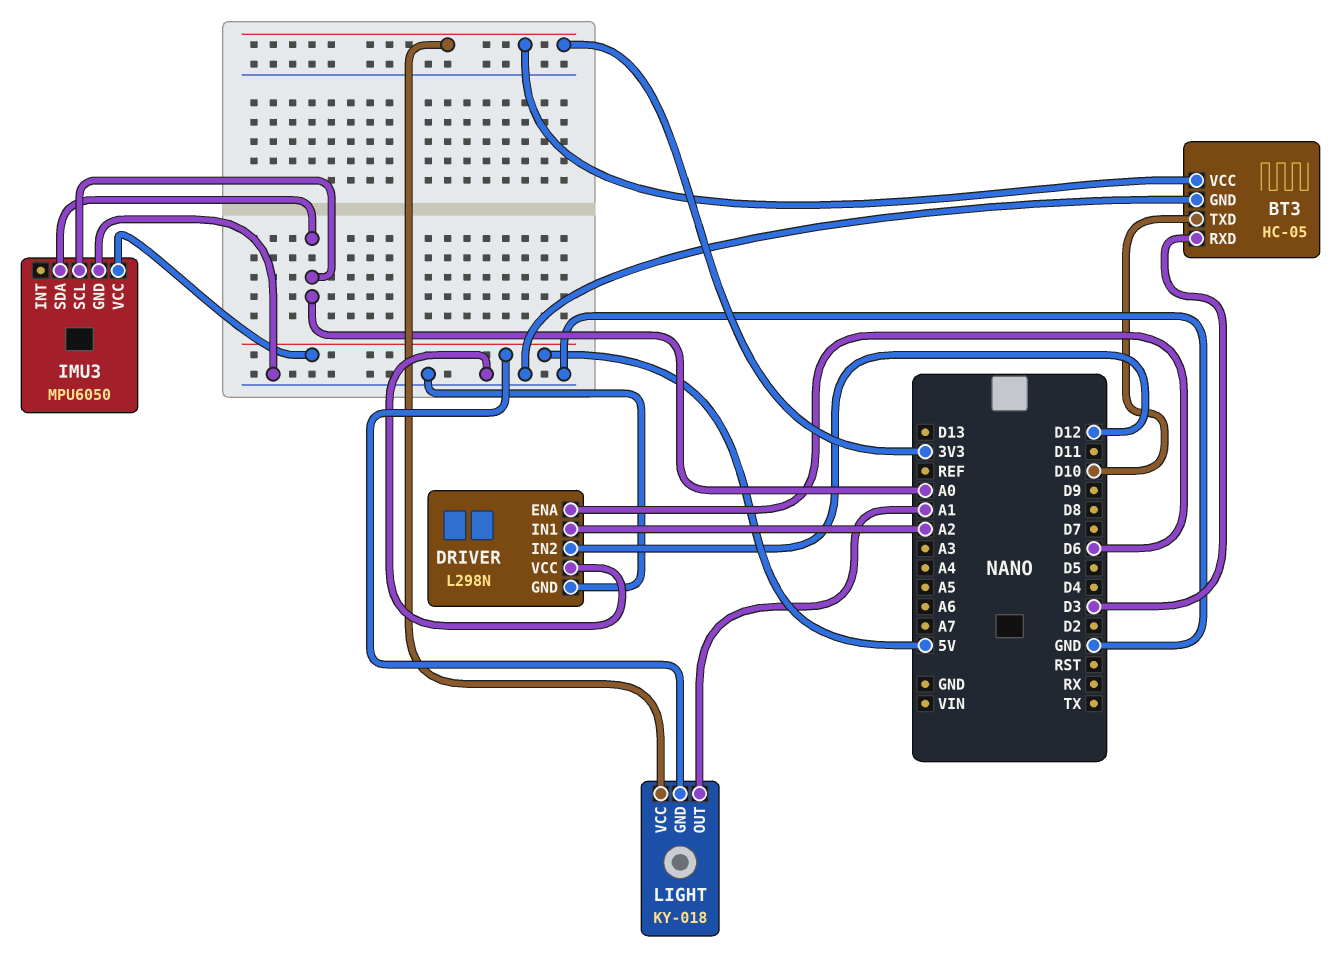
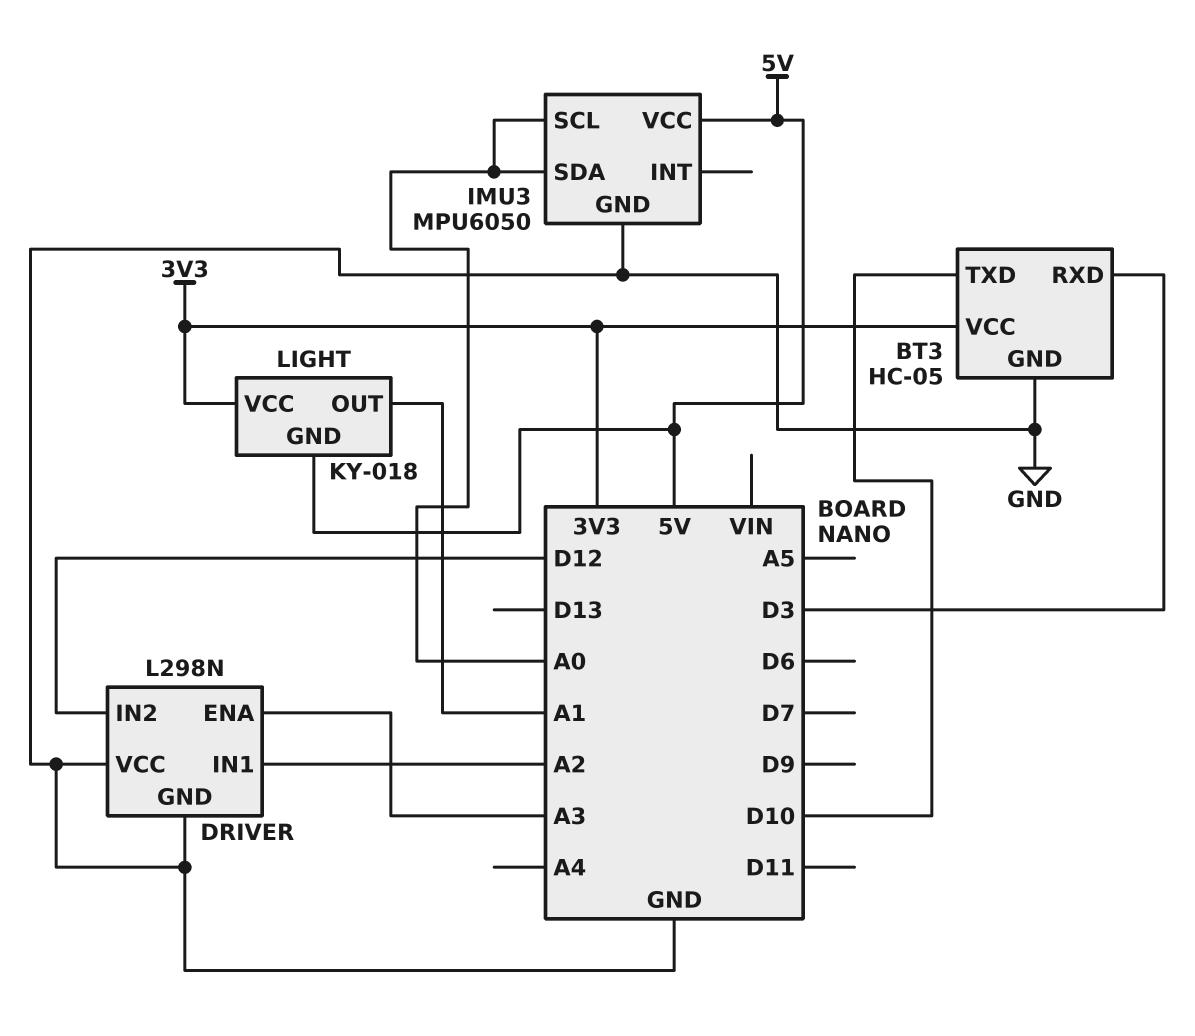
DRIVER pin ENA: D6 -> A3

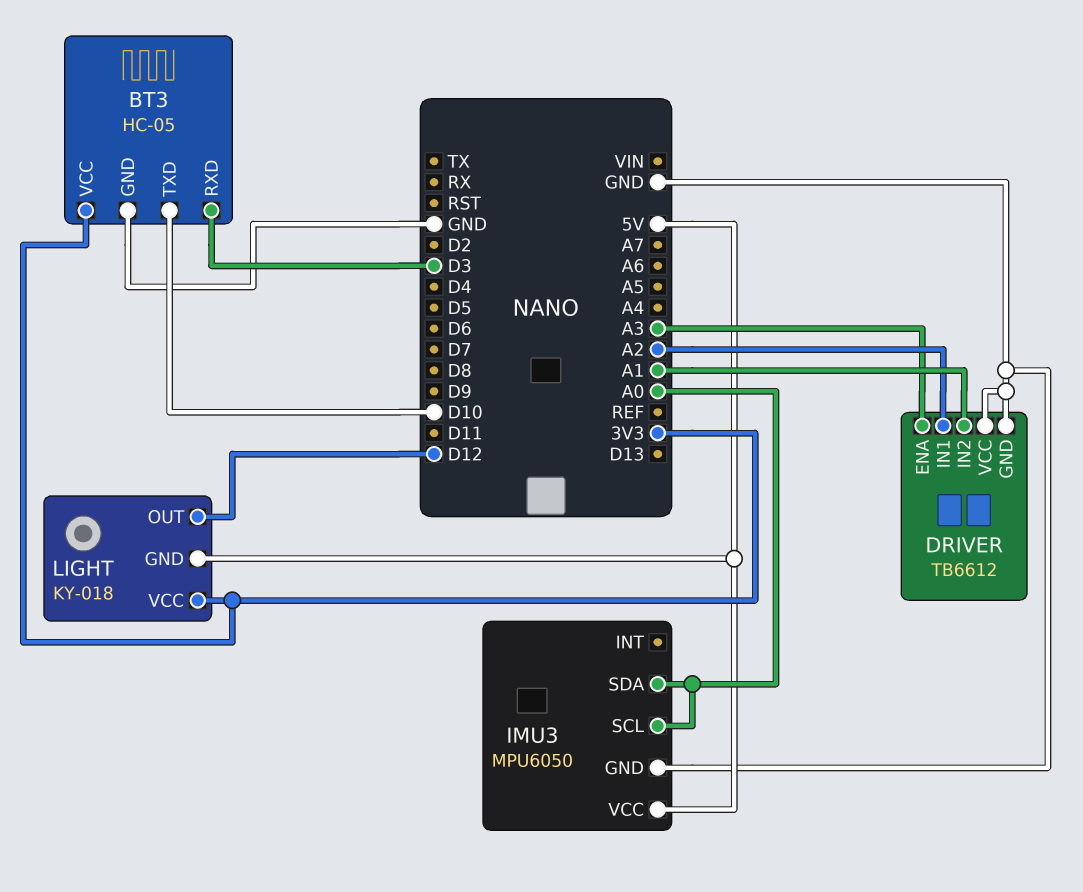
DRIVER: L298N -> TB6612
DRIVER pin IN2: D12 -> A1
LIGHT pin OUT: A1 -> D12

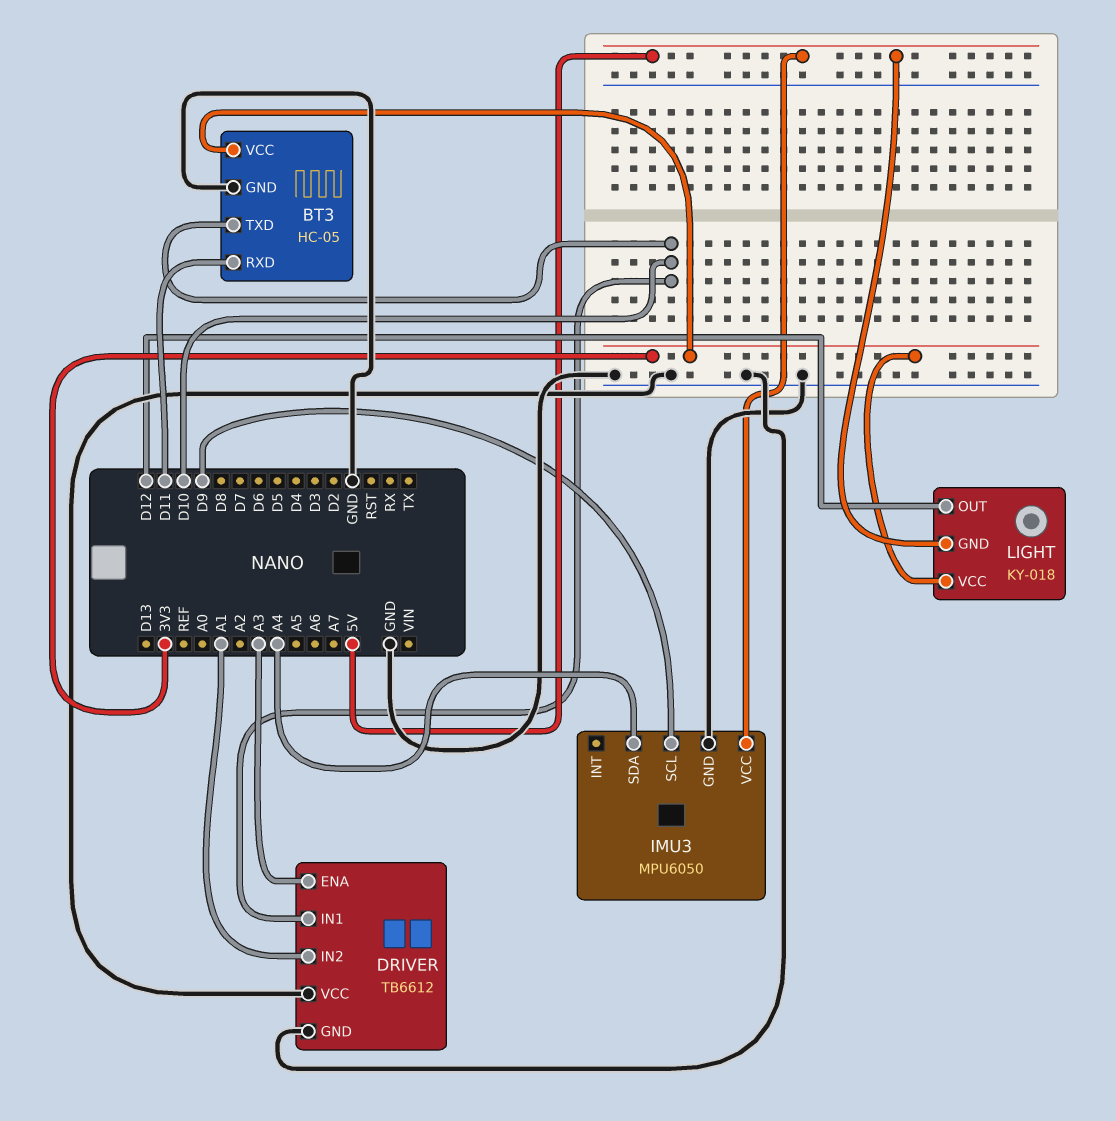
BT3 pin RXD: D3 -> D11
DRIVER pin IN1: A2 -> D10
IMU3 pin SCL: A0 -> D9
IMU3 pin SDA: A0 -> A4

